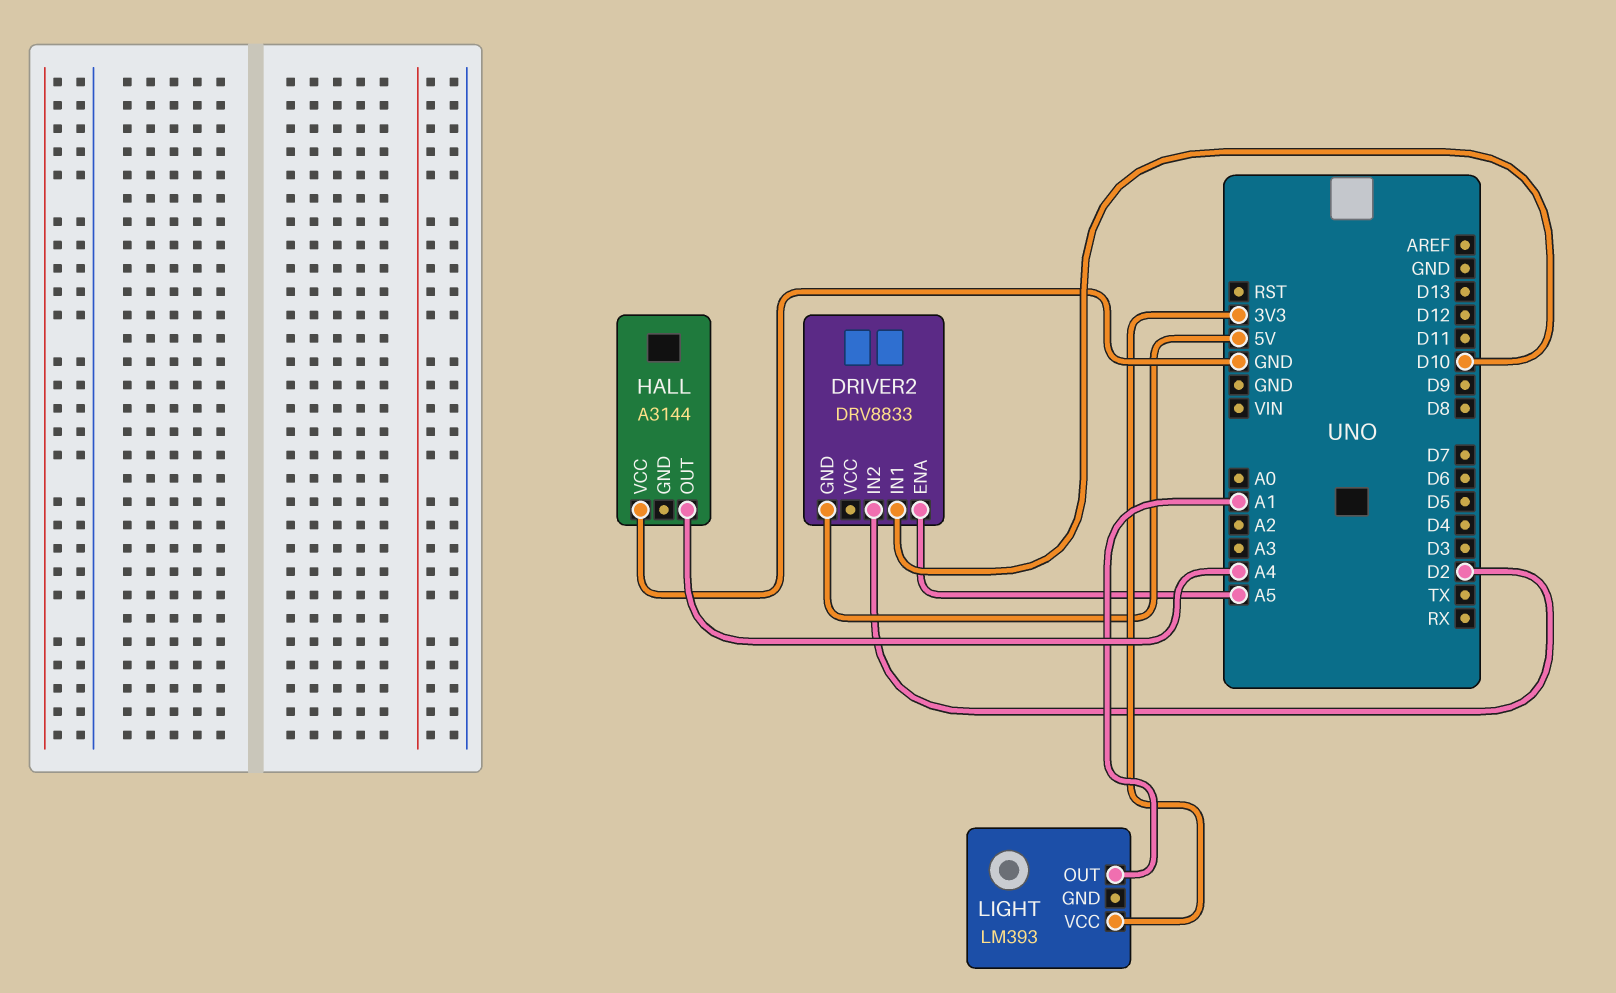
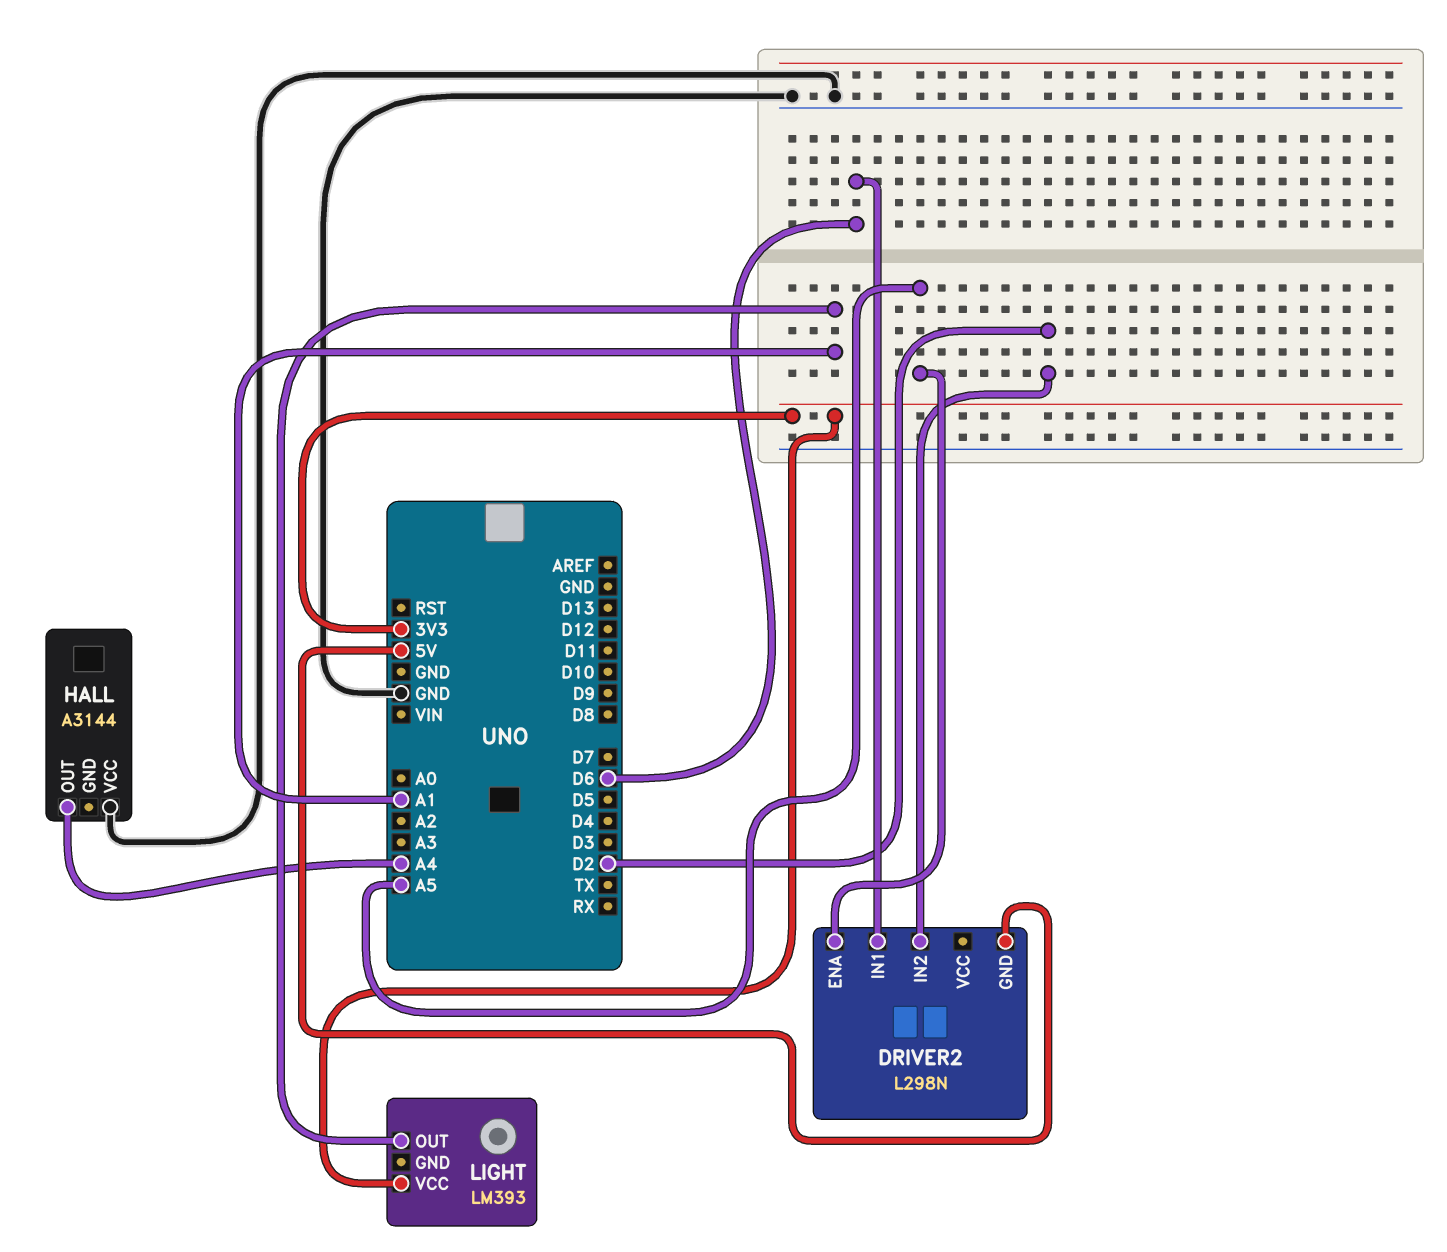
DRIVER2: DRV8833 -> L298N
DRIVER2 pin IN1: D10 -> D6

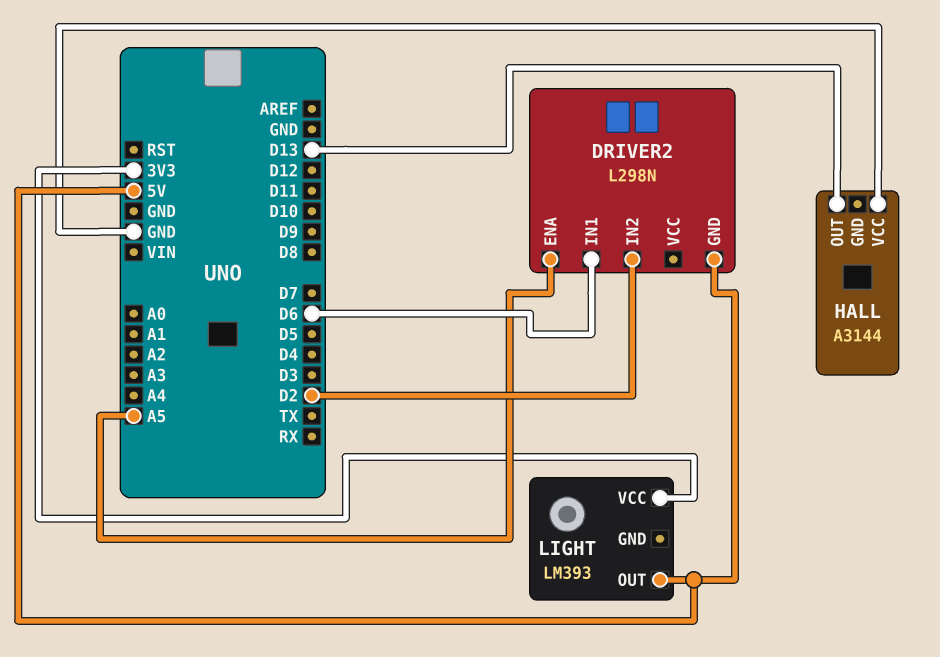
HALL pin OUT: A4 -> D13
LIGHT pin OUT: A1 -> 5V

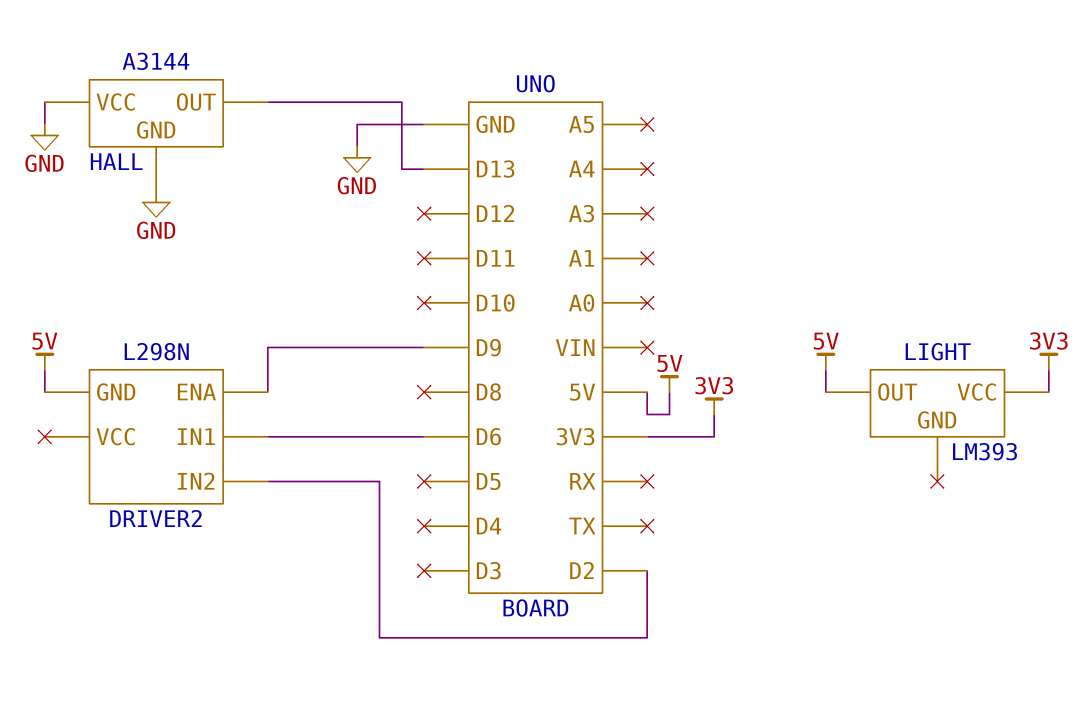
DRIVER2 pin ENA: A5 -> D9
HALL pin GND: none -> GND

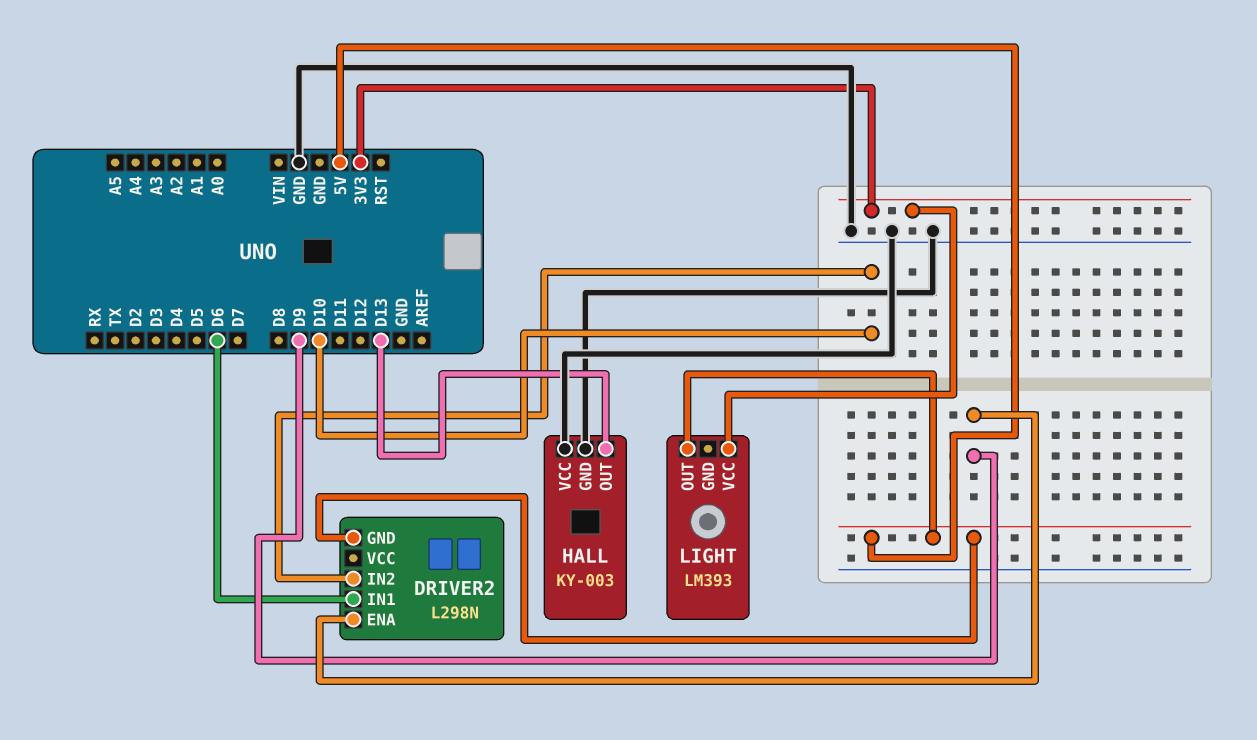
DRIVER2 pin IN2: D2 -> D10
HALL: A3144 -> KY-003

